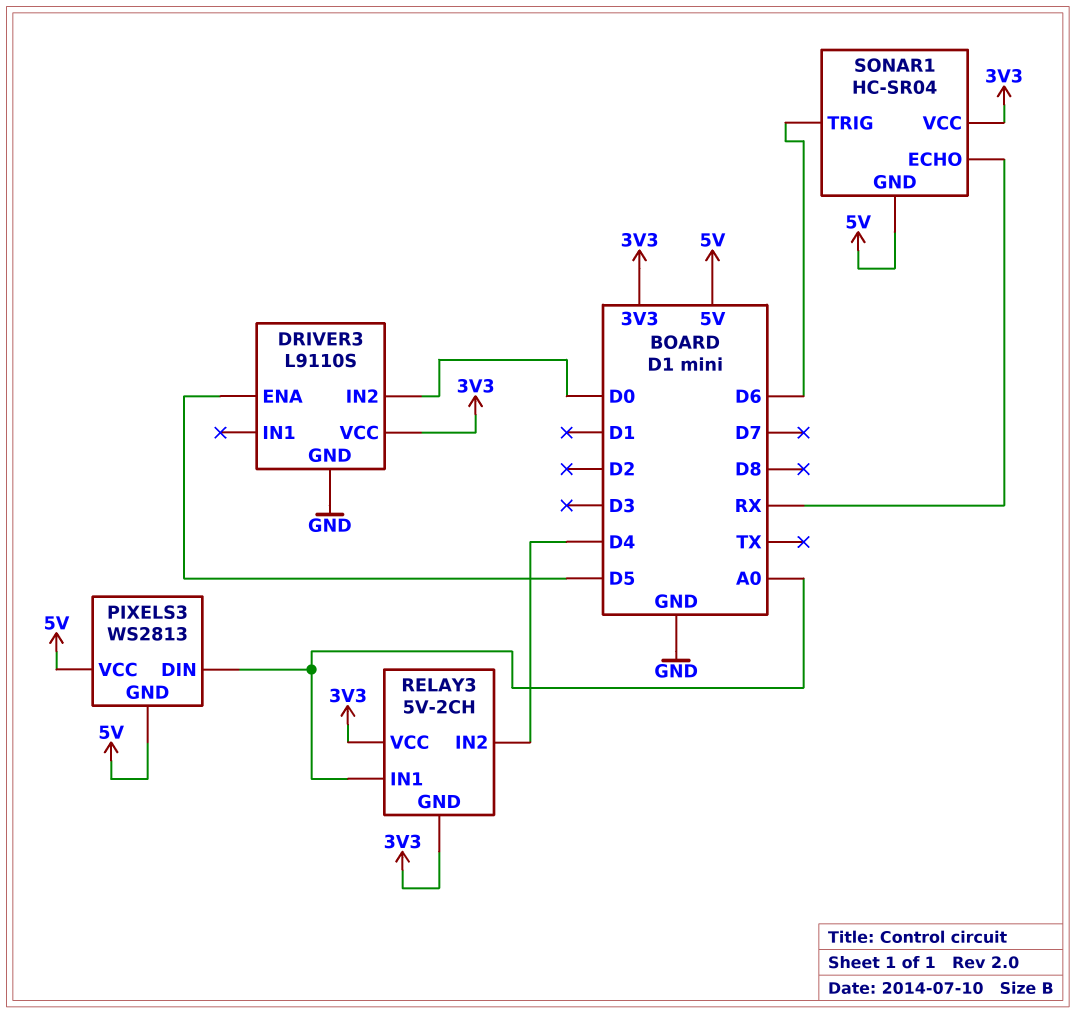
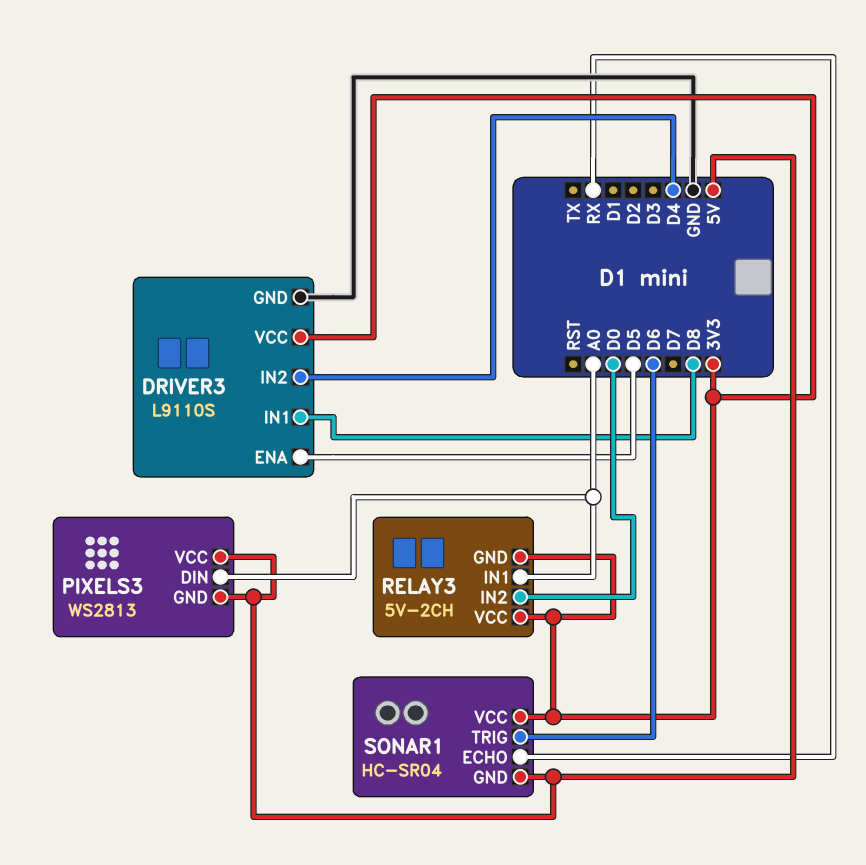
DRIVER3 pin IN1: none -> D8
DRIVER3 pin IN2: D0 -> D4
RELAY3 pin IN2: D4 -> D0

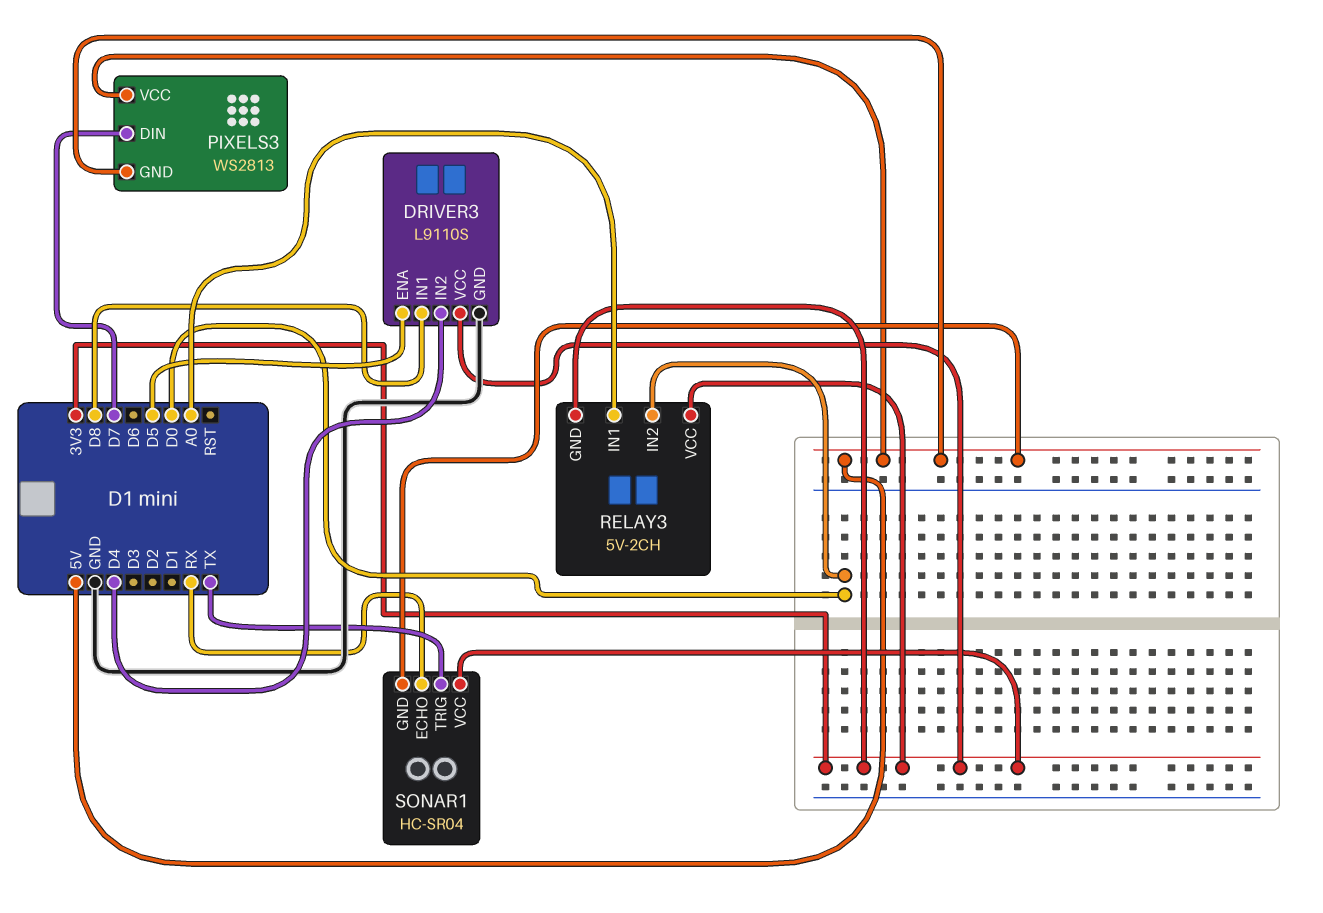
PIXELS3 pin DIN: A0 -> D7
SONAR1 pin TRIG: D6 -> TX

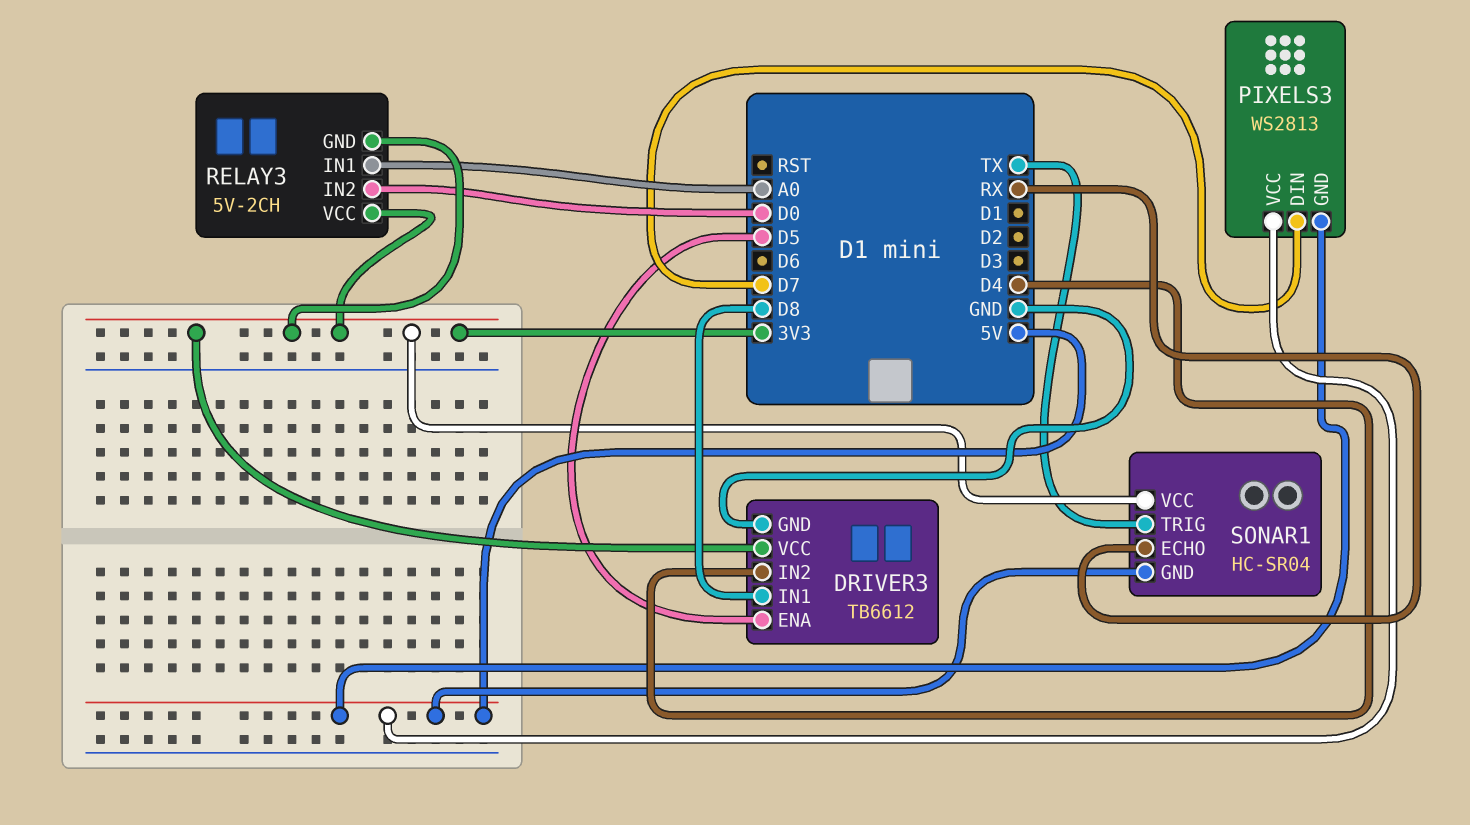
DRIVER3: L9110S -> TB6612

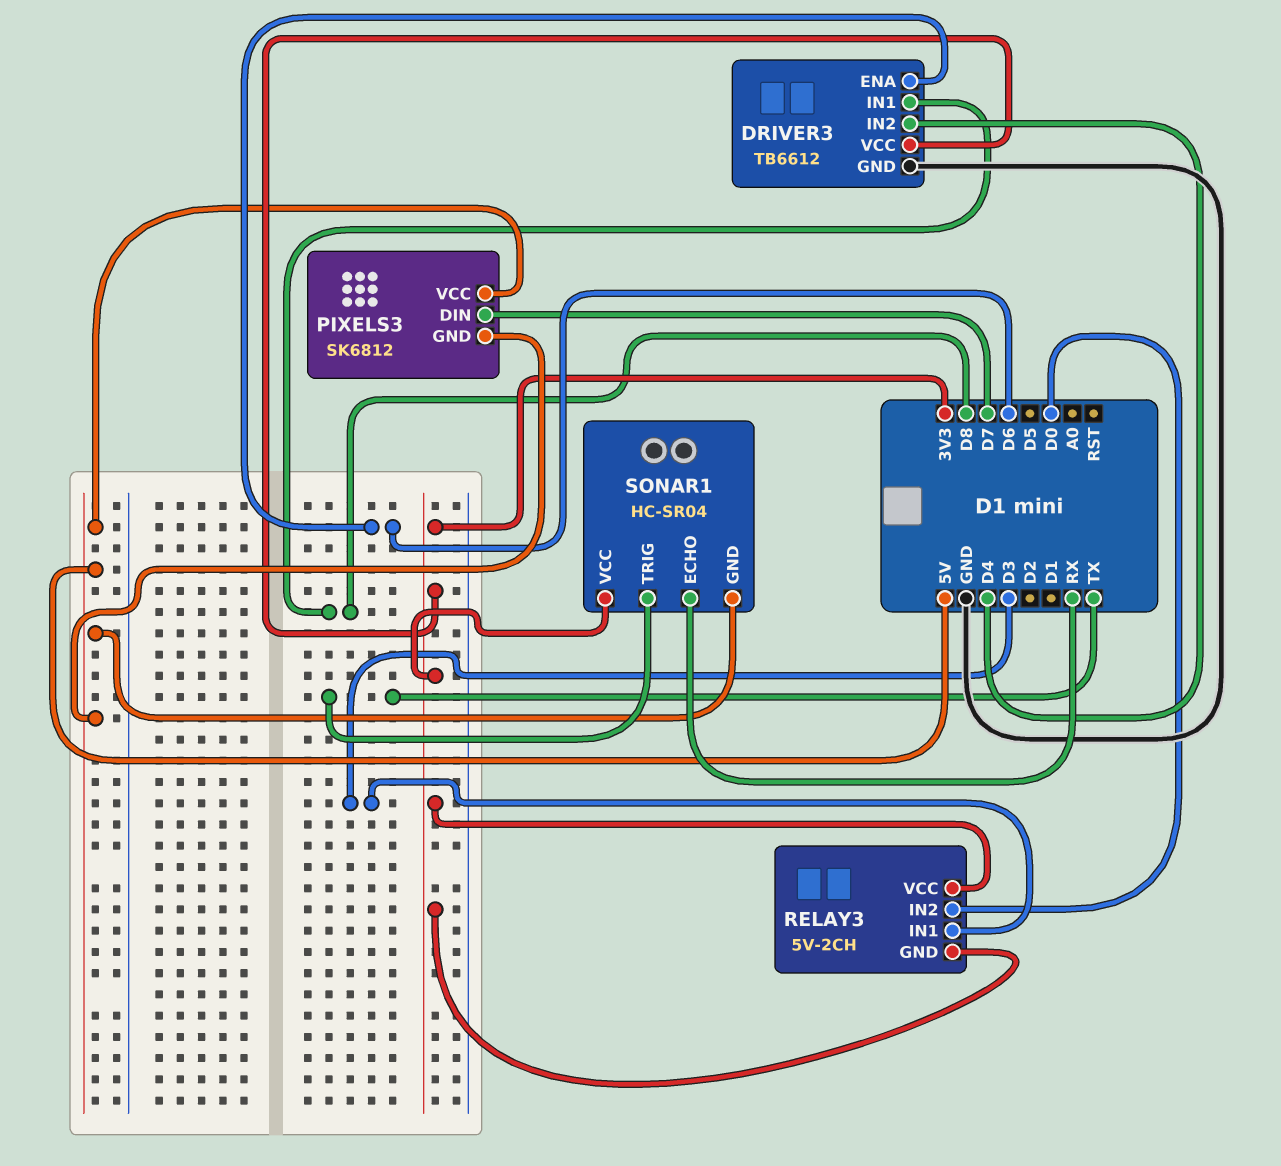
DRIVER3 pin ENA: D5 -> D6
PIXELS3: WS2813 -> SK6812
RELAY3 pin IN1: A0 -> D3

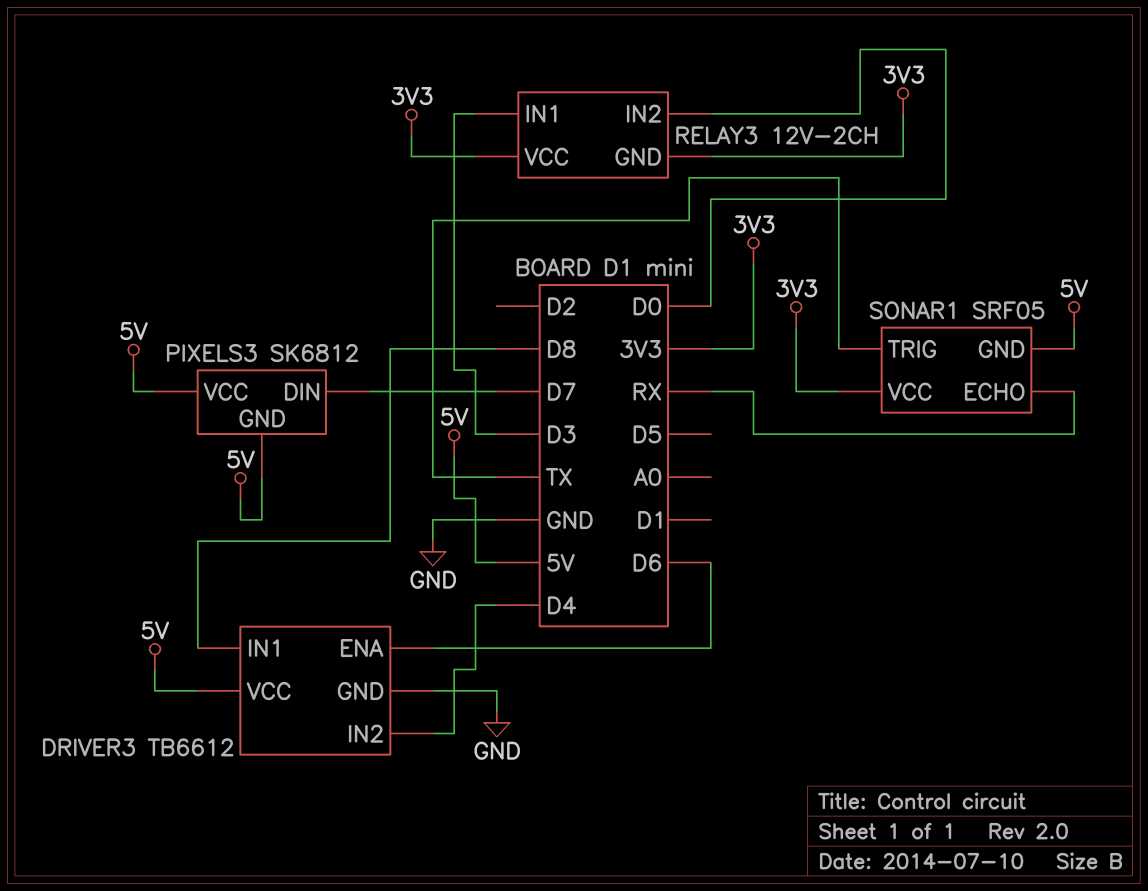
DRIVER3 pin VCC: 3V3 -> 5V
RELAY3: 5V-2CH -> 12V-2CH
SONAR1: HC-SR04 -> SRF05

